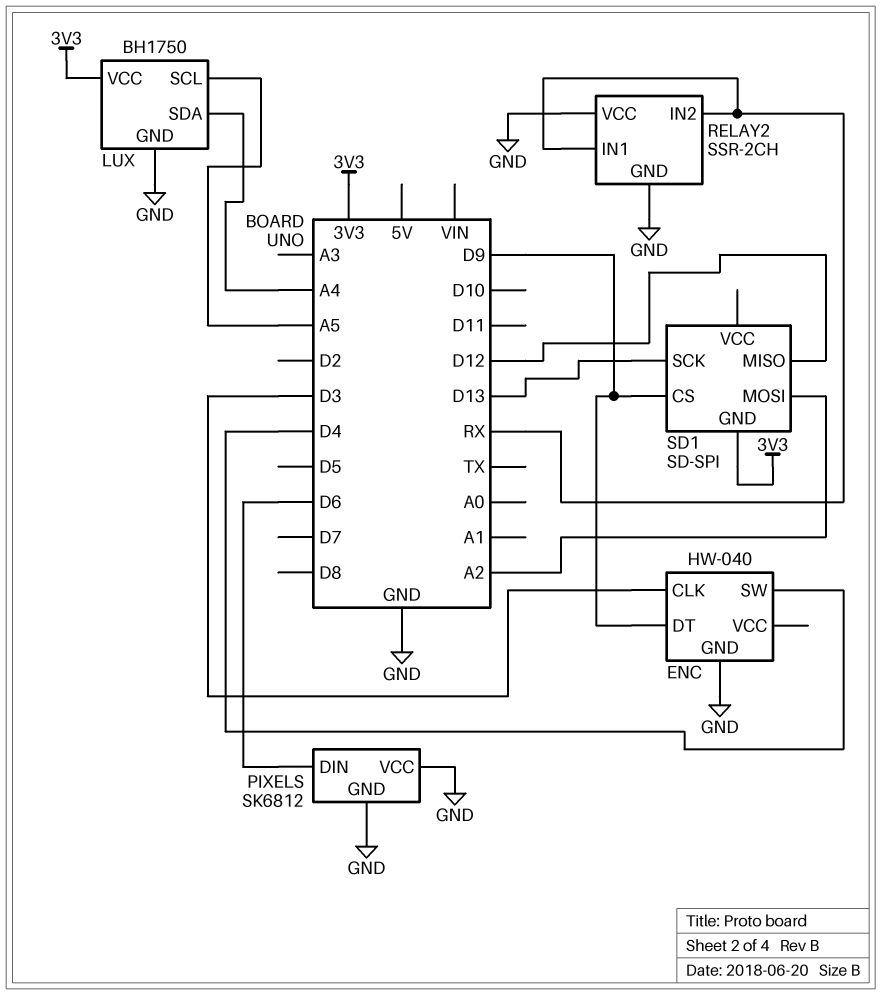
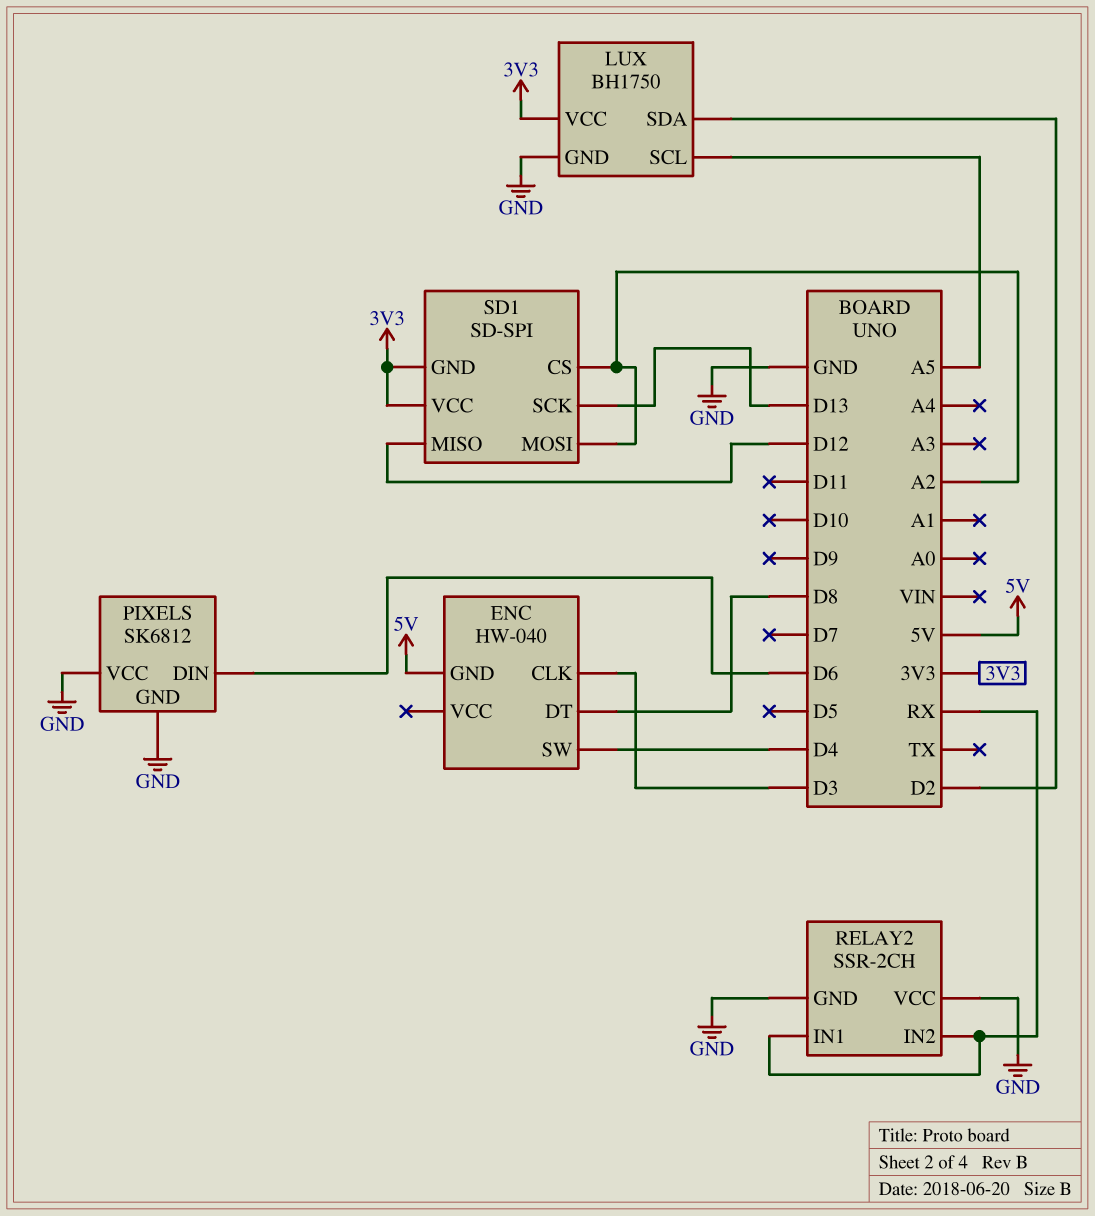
ENC pin DT: D9 -> D8
ENC pin GND: GND -> 5V
LUX pin SDA: A4 -> D2
SD1 pin CS: D9 -> A2
SD1 pin VCC: none -> 3V3

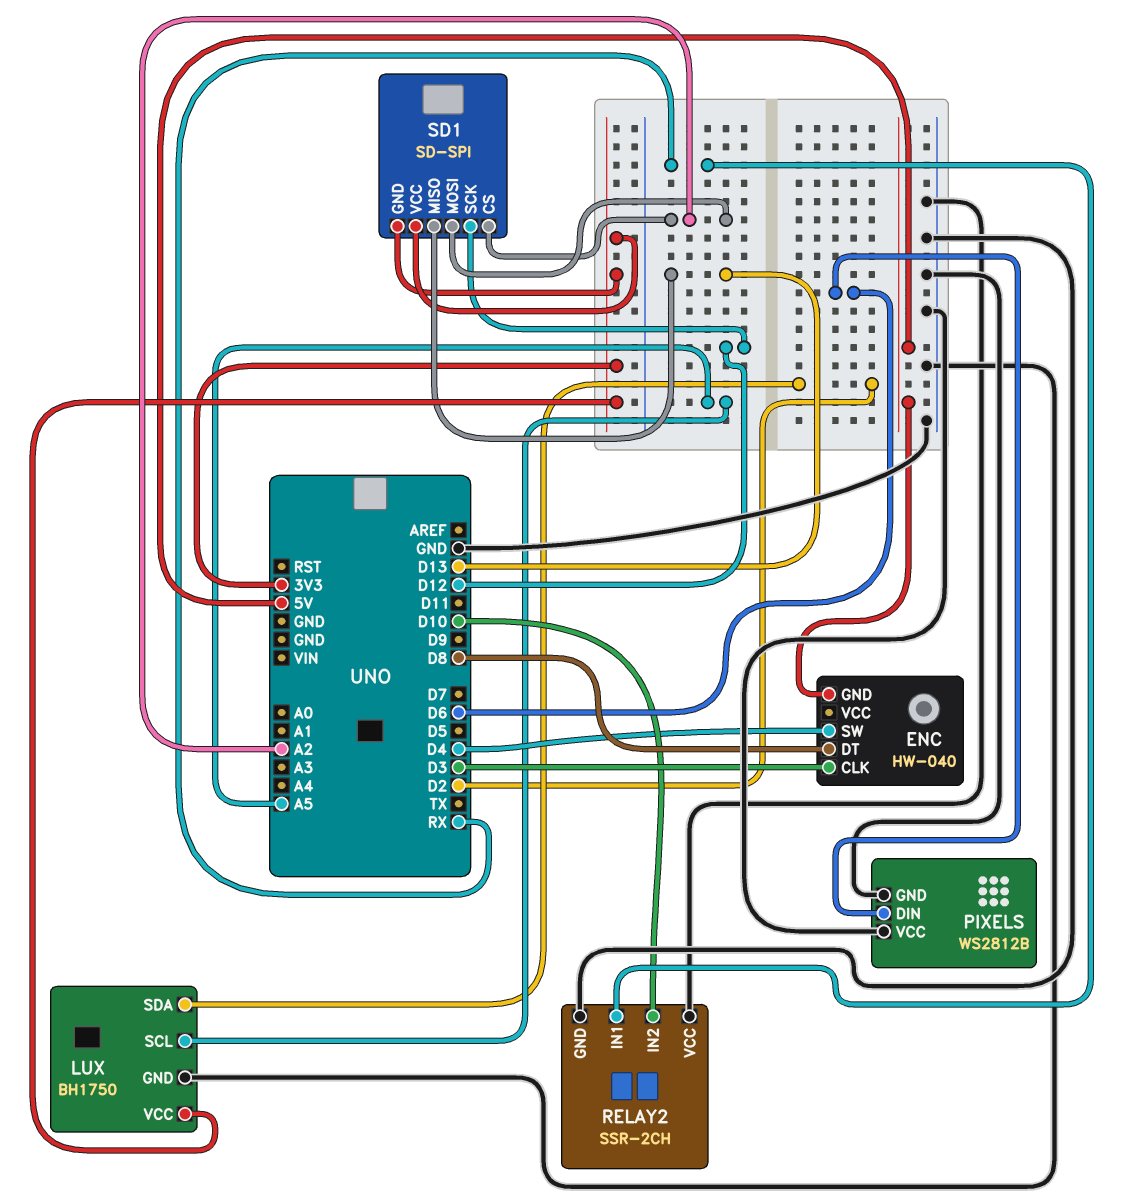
PIXELS: SK6812 -> WS2812B
RELAY2 pin IN2: RX -> D10
SD1 pin MISO: D12 -> D13
SD1 pin SCK: D13 -> D12

